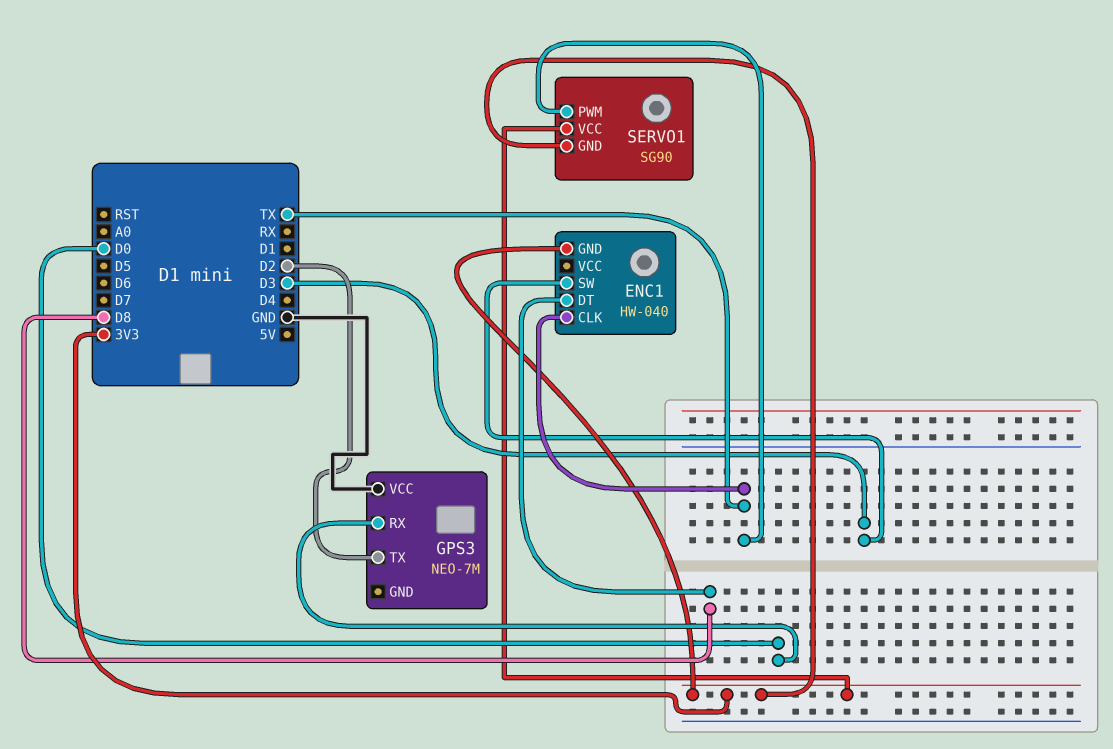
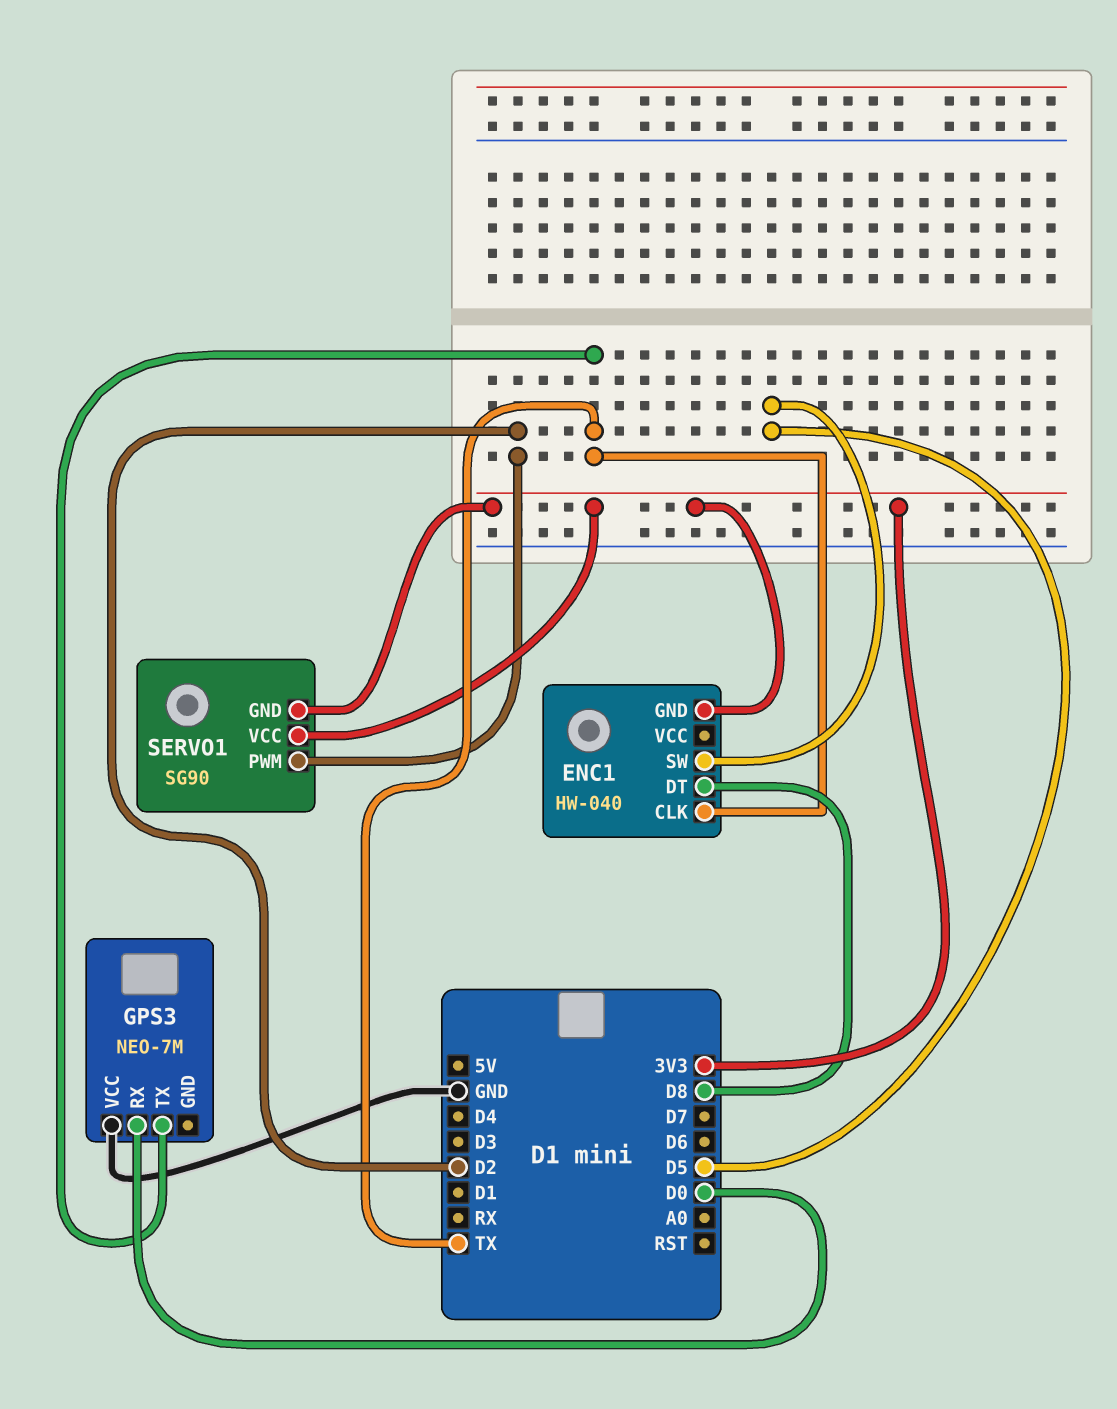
ENC1 pin SW: D3 -> D5
GPS3 pin TX: D2 -> TX
SERVO1 pin PWM: TX -> D2

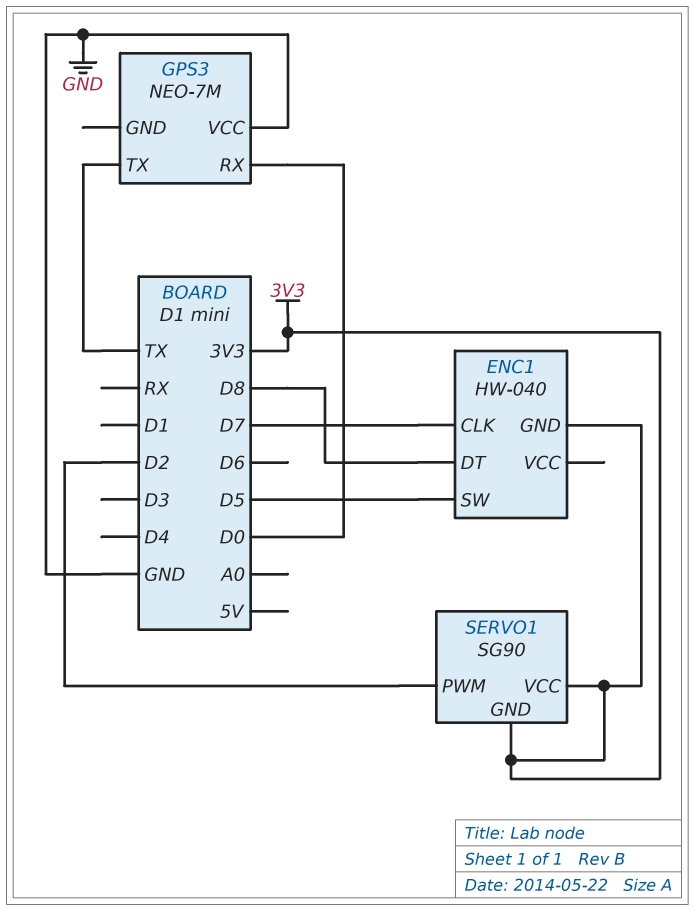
ENC1 pin CLK: TX -> D7

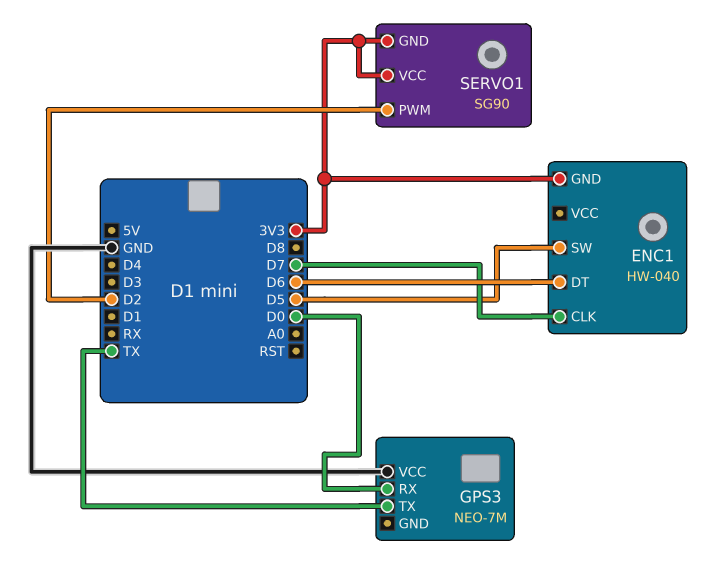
ENC1 pin DT: D8 -> D6

